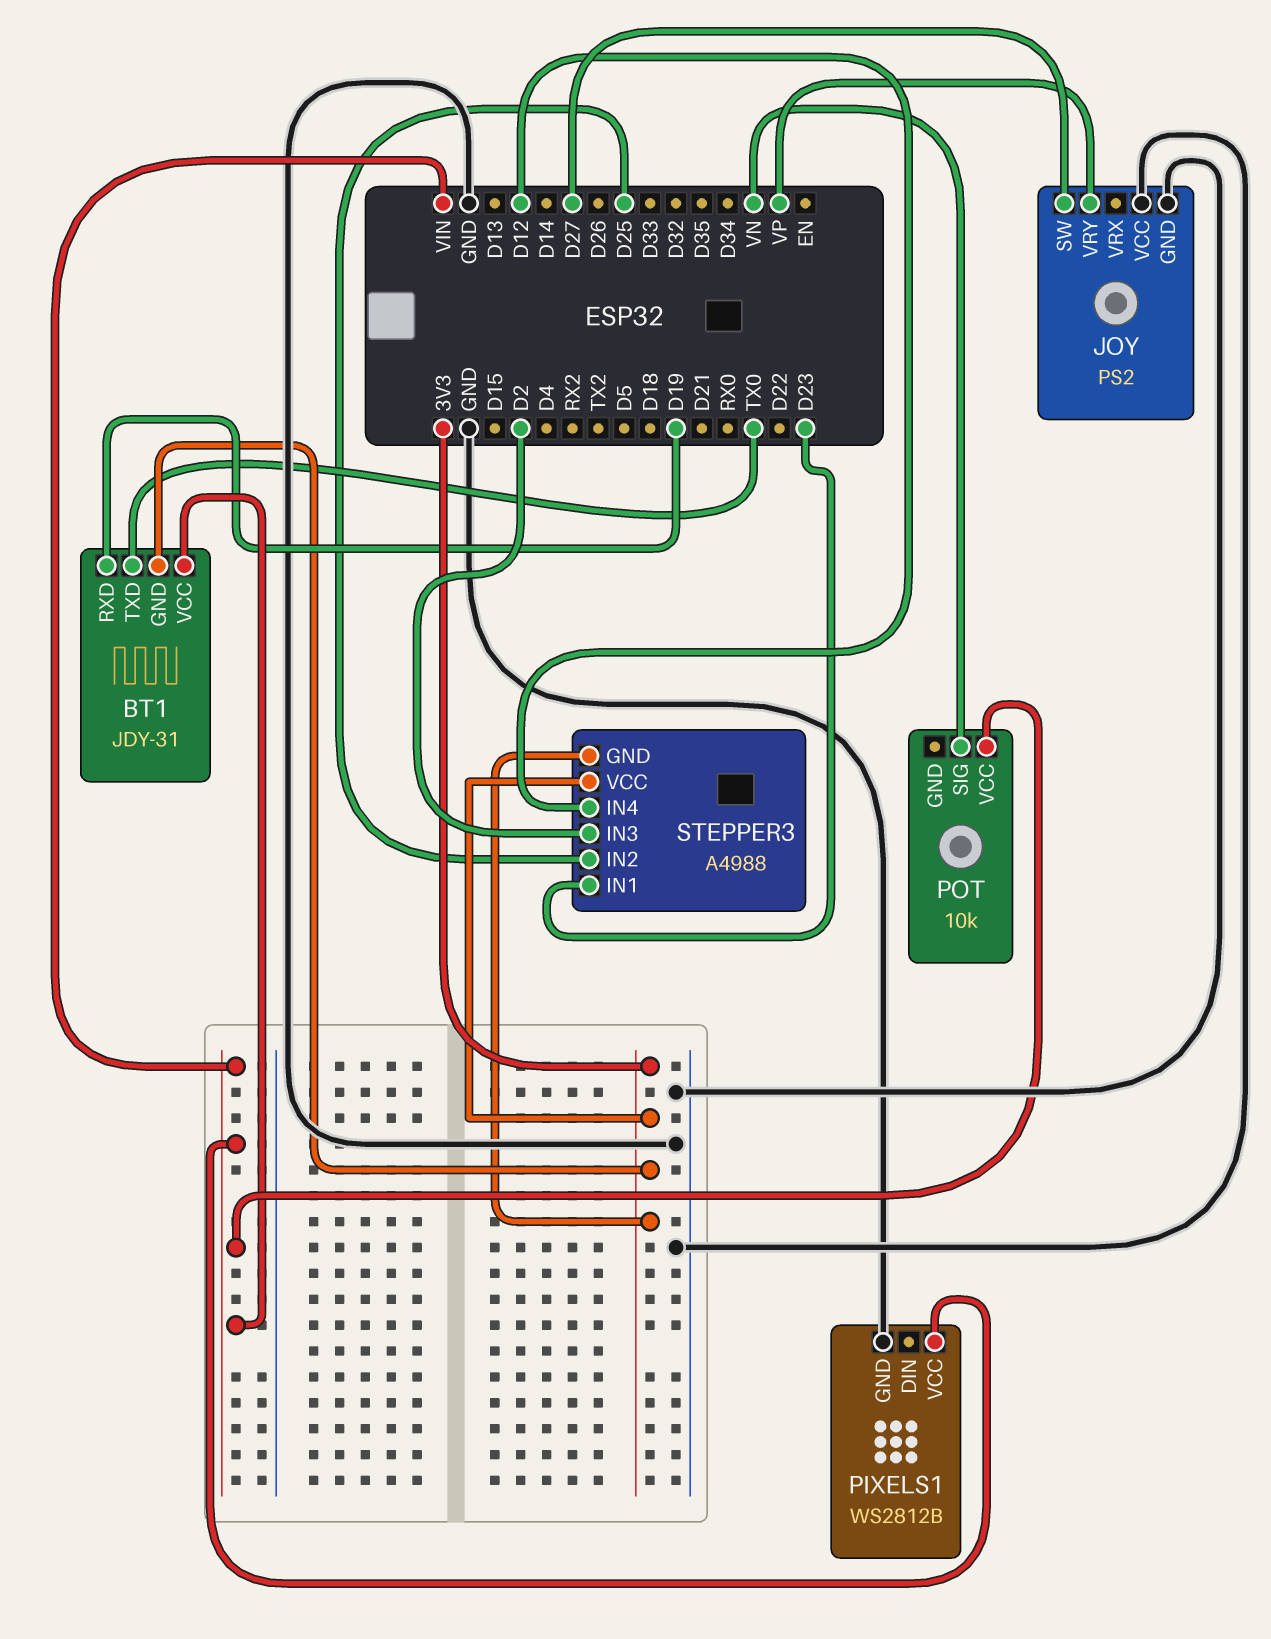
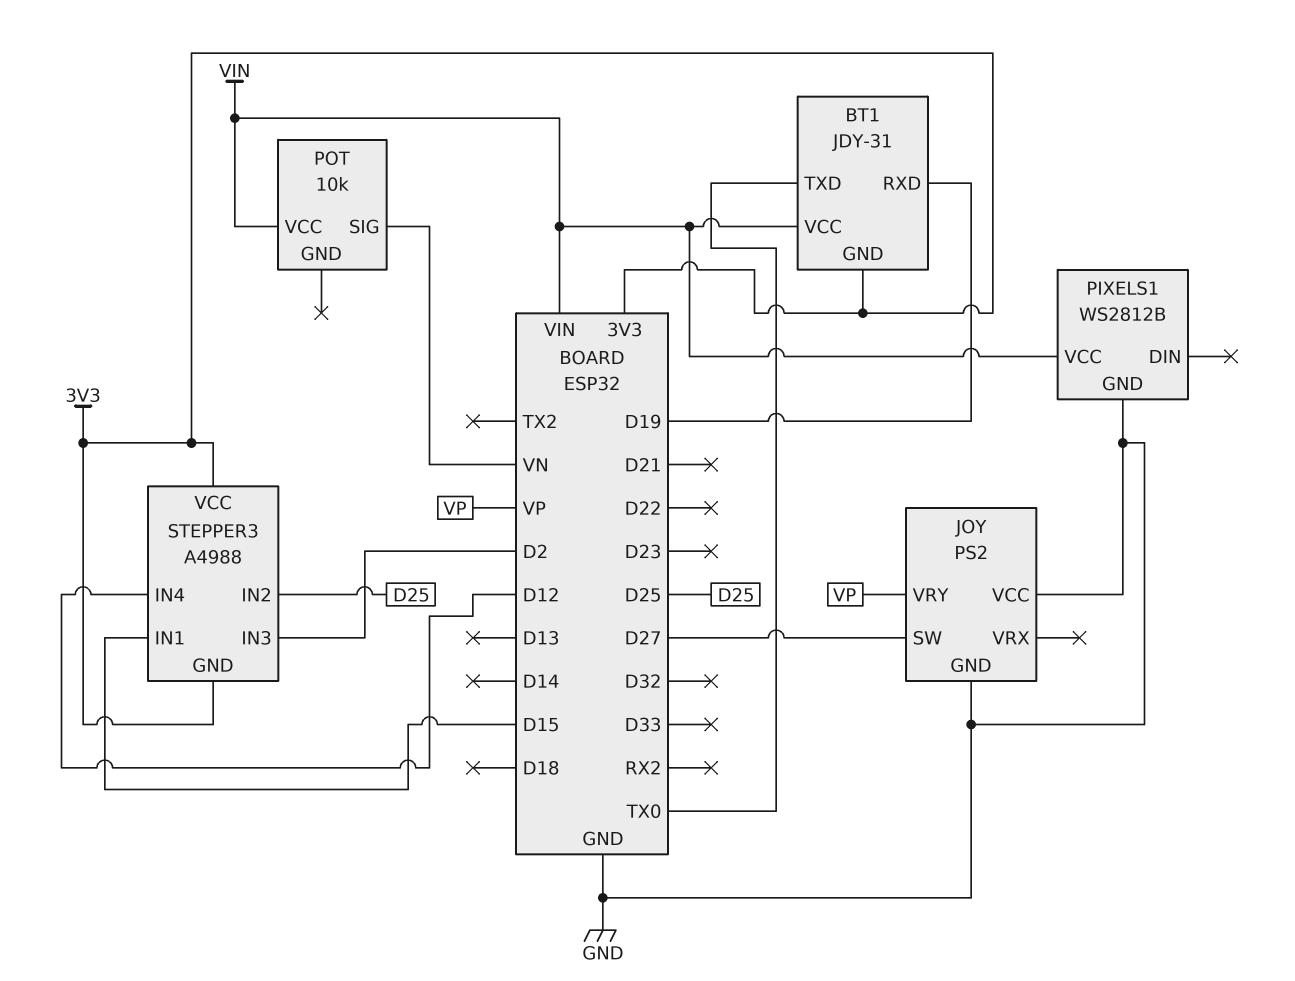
STEPPER3 pin IN1: D23 -> D15

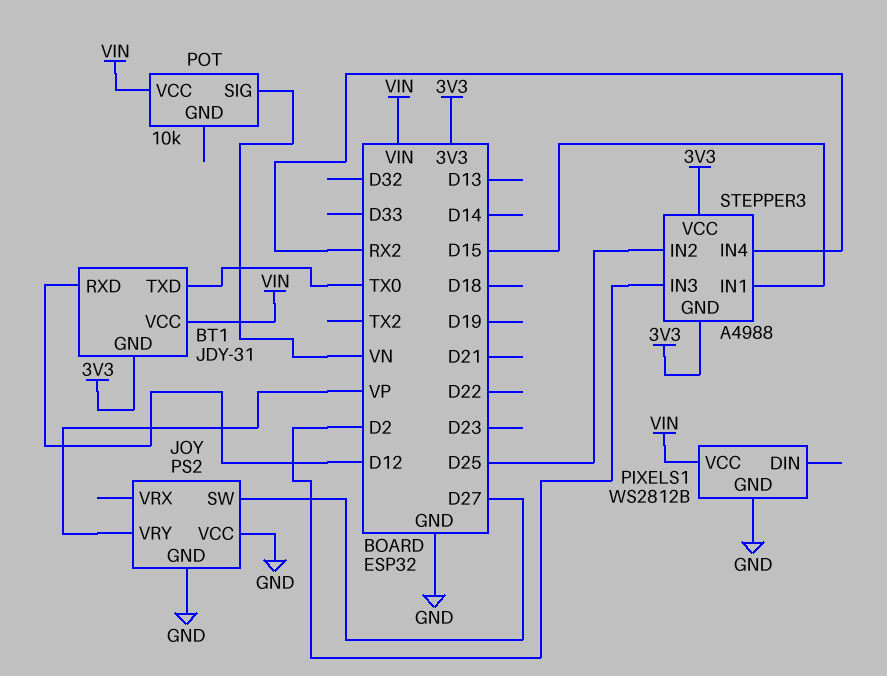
BT1 pin RXD: D19 -> D12
STEPPER3 pin IN4: D12 -> RX2

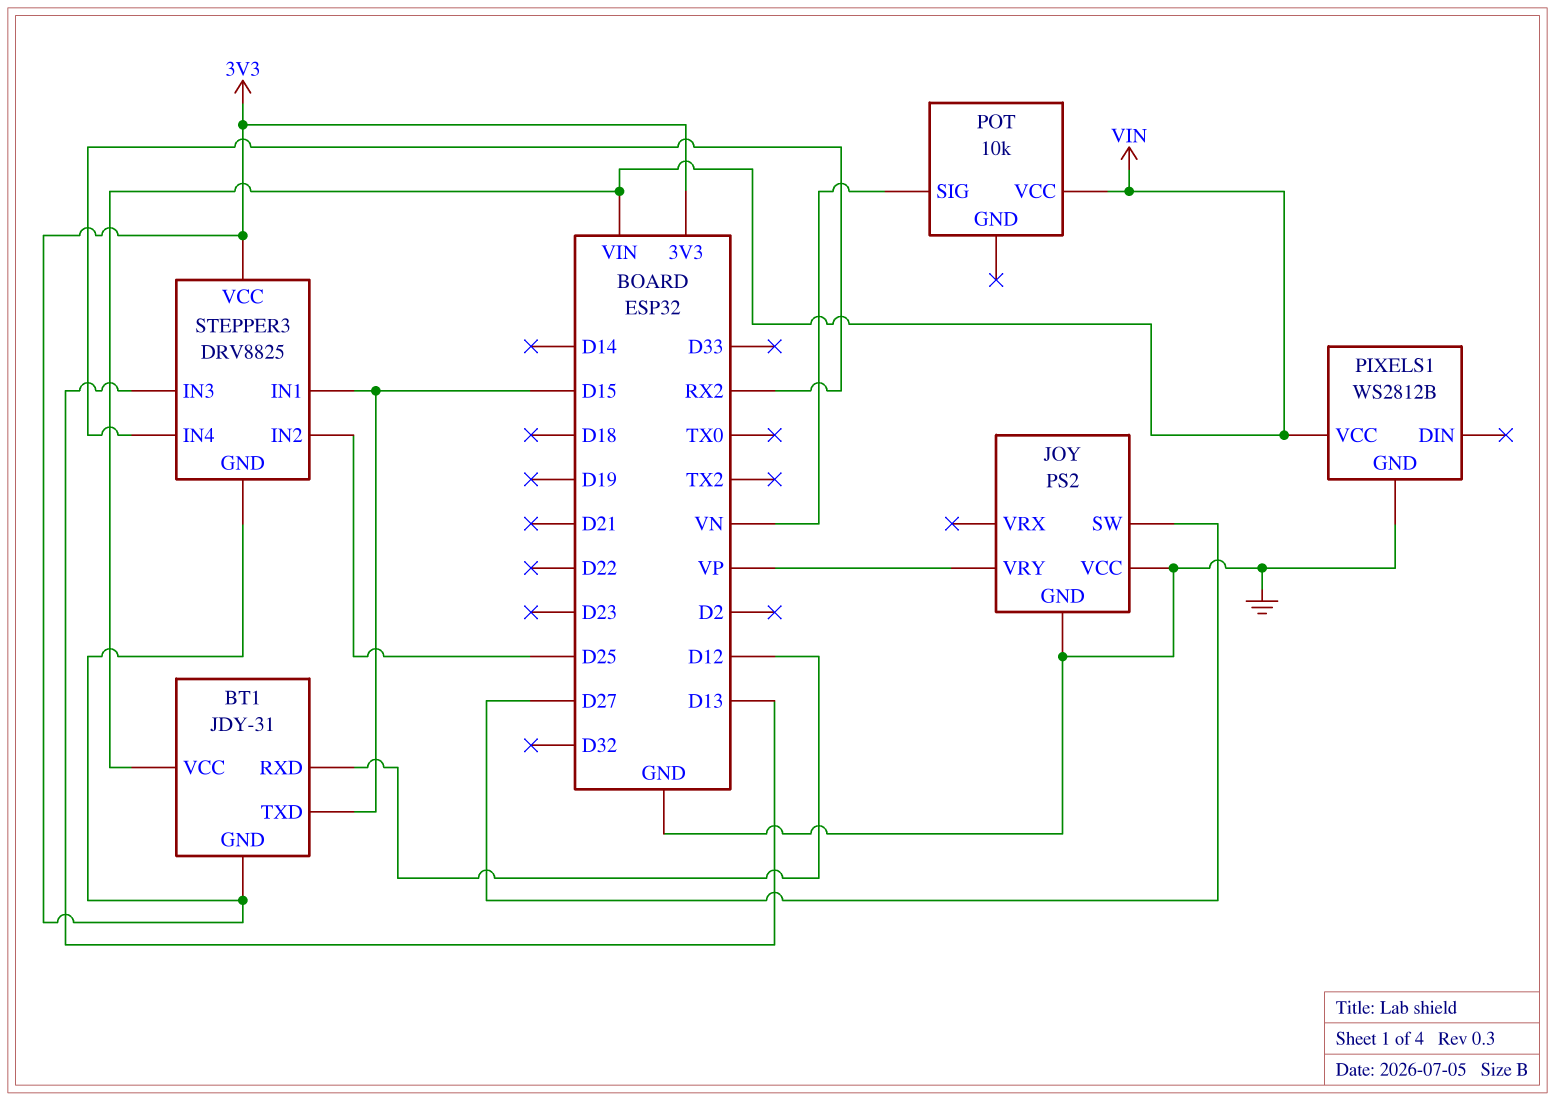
BT1 pin TXD: TX0 -> D15
STEPPER3: A4988 -> DRV8825
STEPPER3 pin IN3: D2 -> D13

